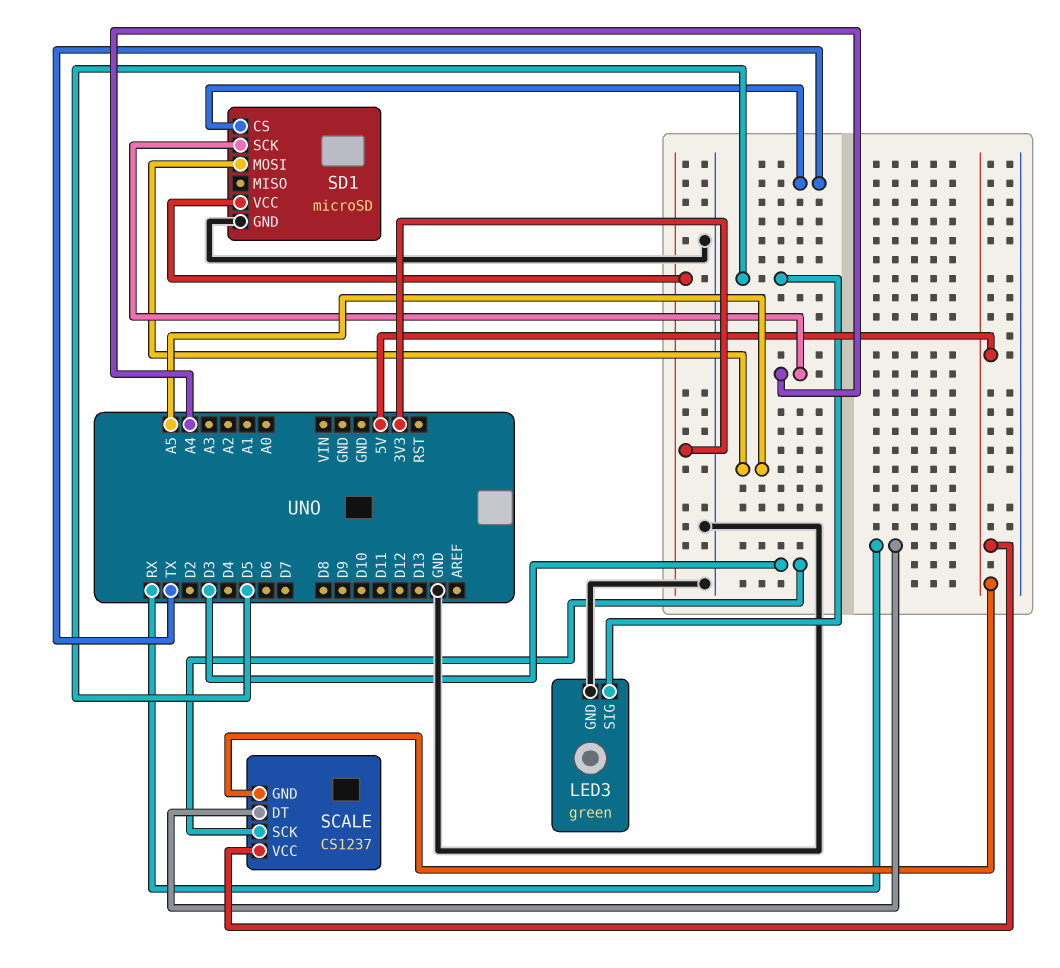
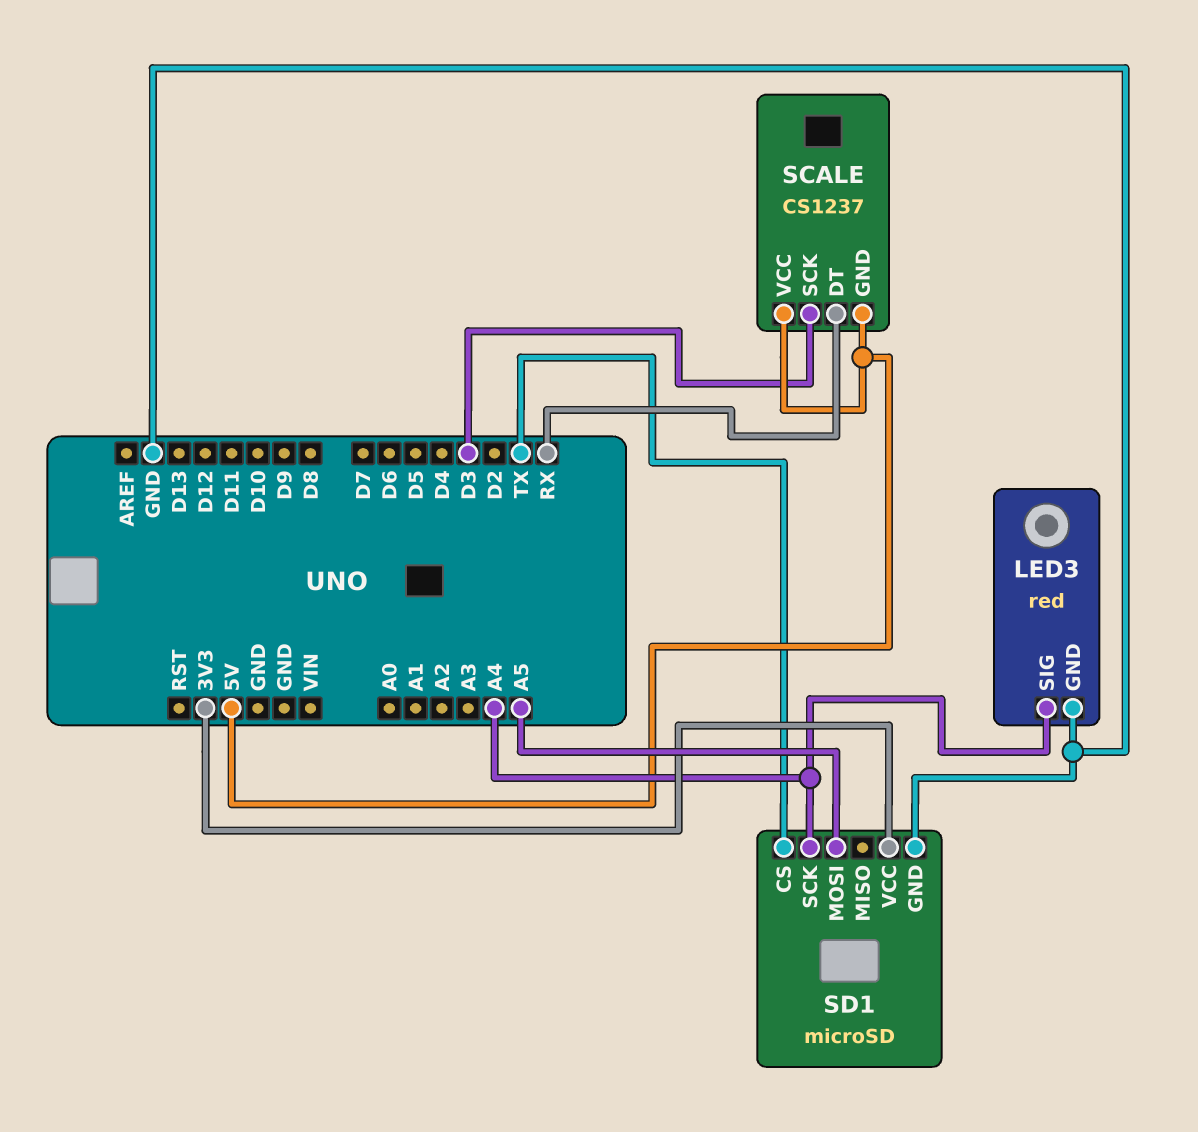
LED3: green -> red
LED3 pin SIG: D5 -> A4

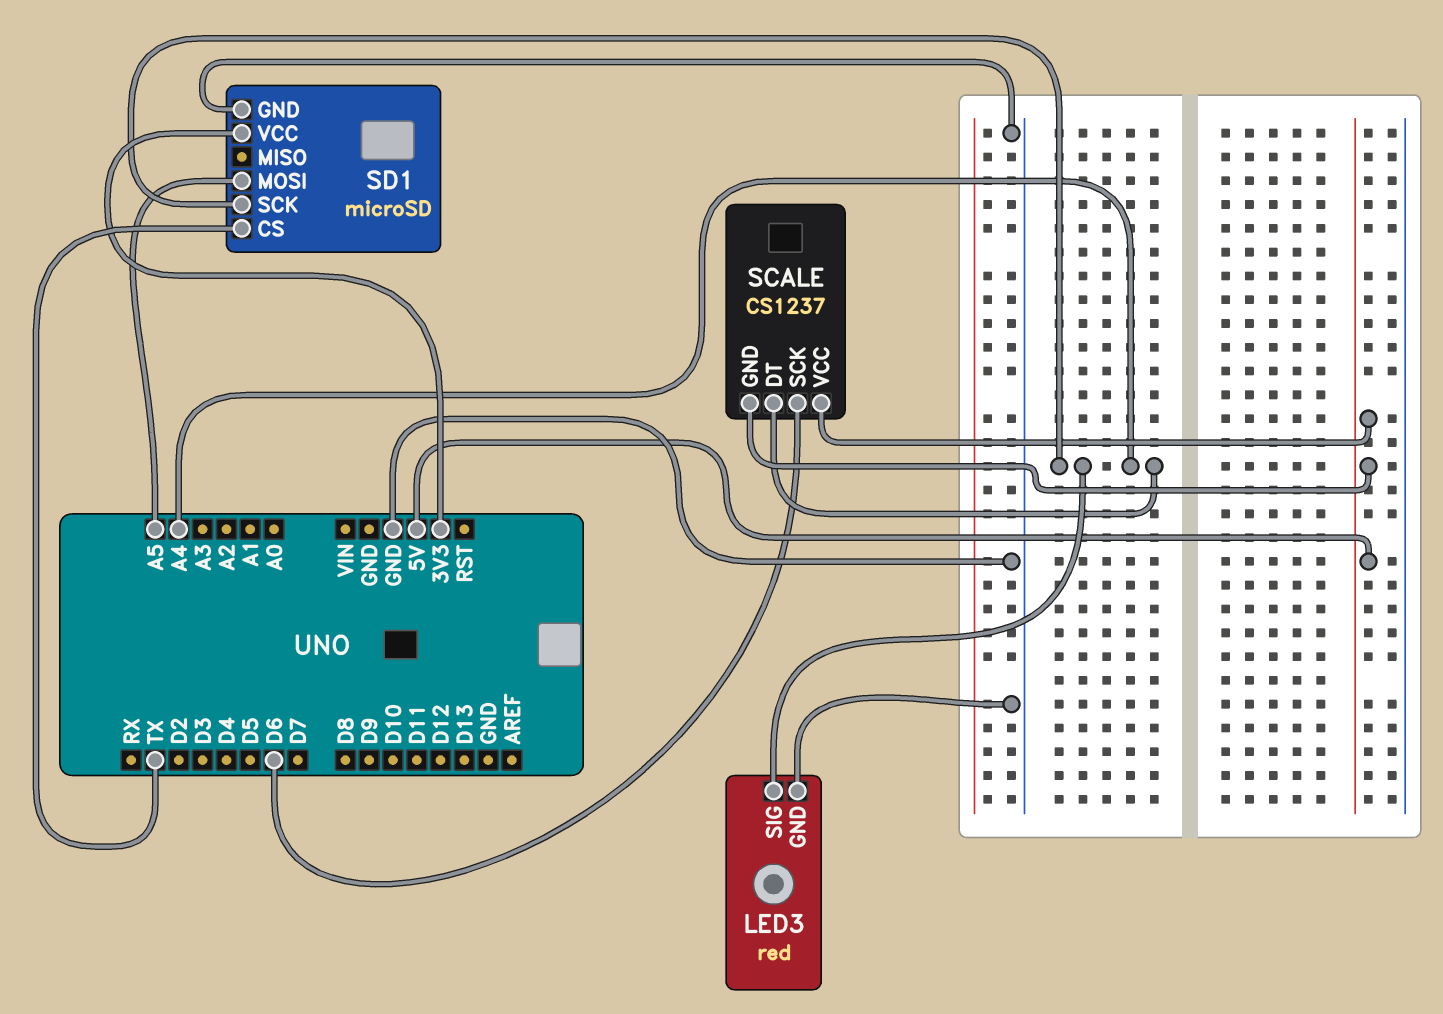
SCALE pin DT: RX -> A4
SCALE pin SCK: D3 -> D6

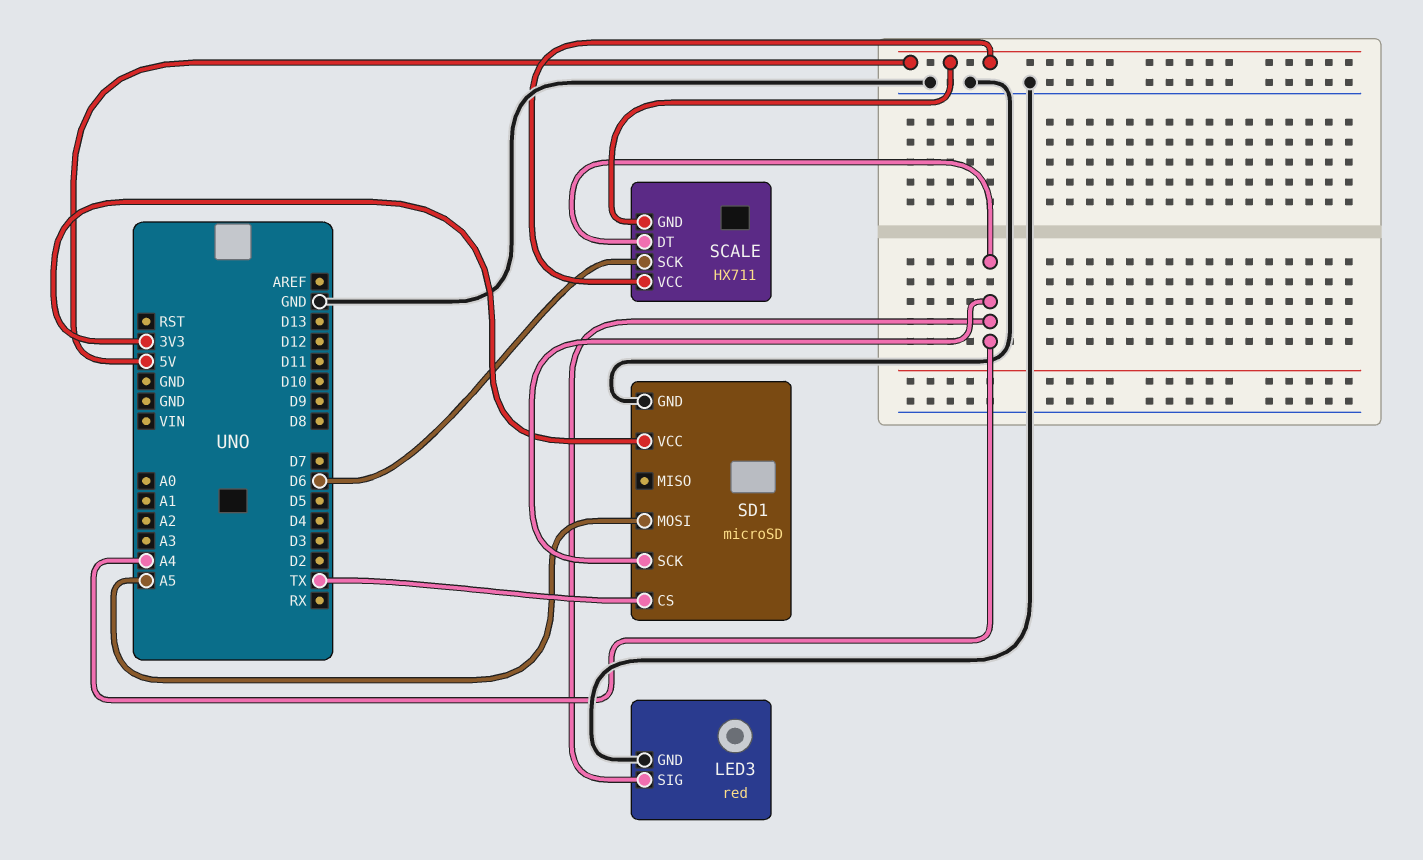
SCALE: CS1237 -> HX711

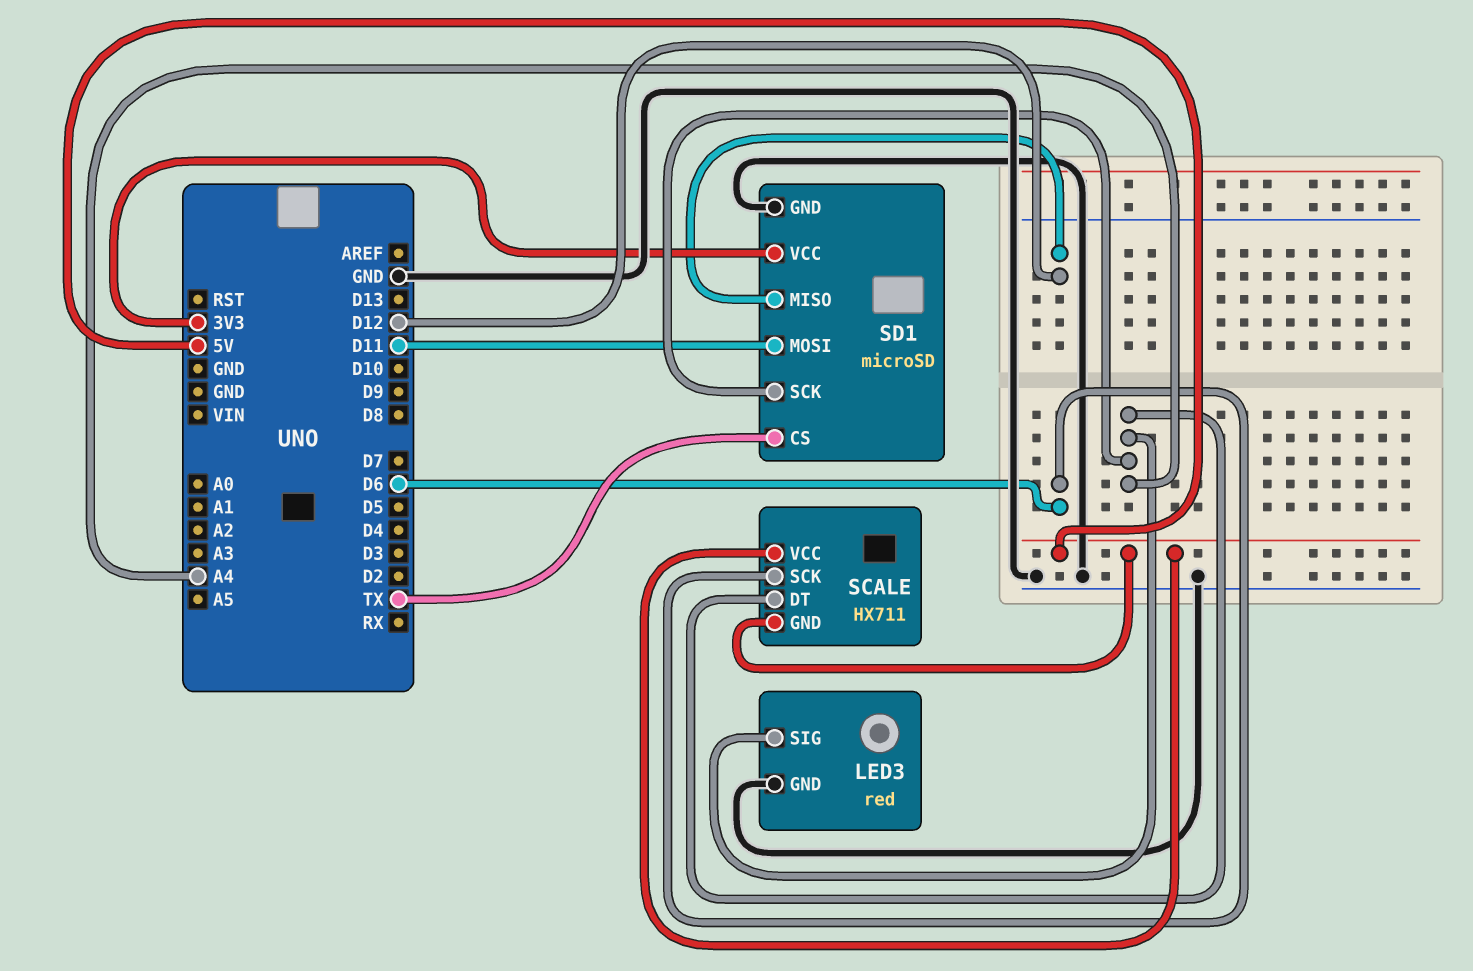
SD1 pin MISO: none -> D12
SD1 pin MOSI: A5 -> D11

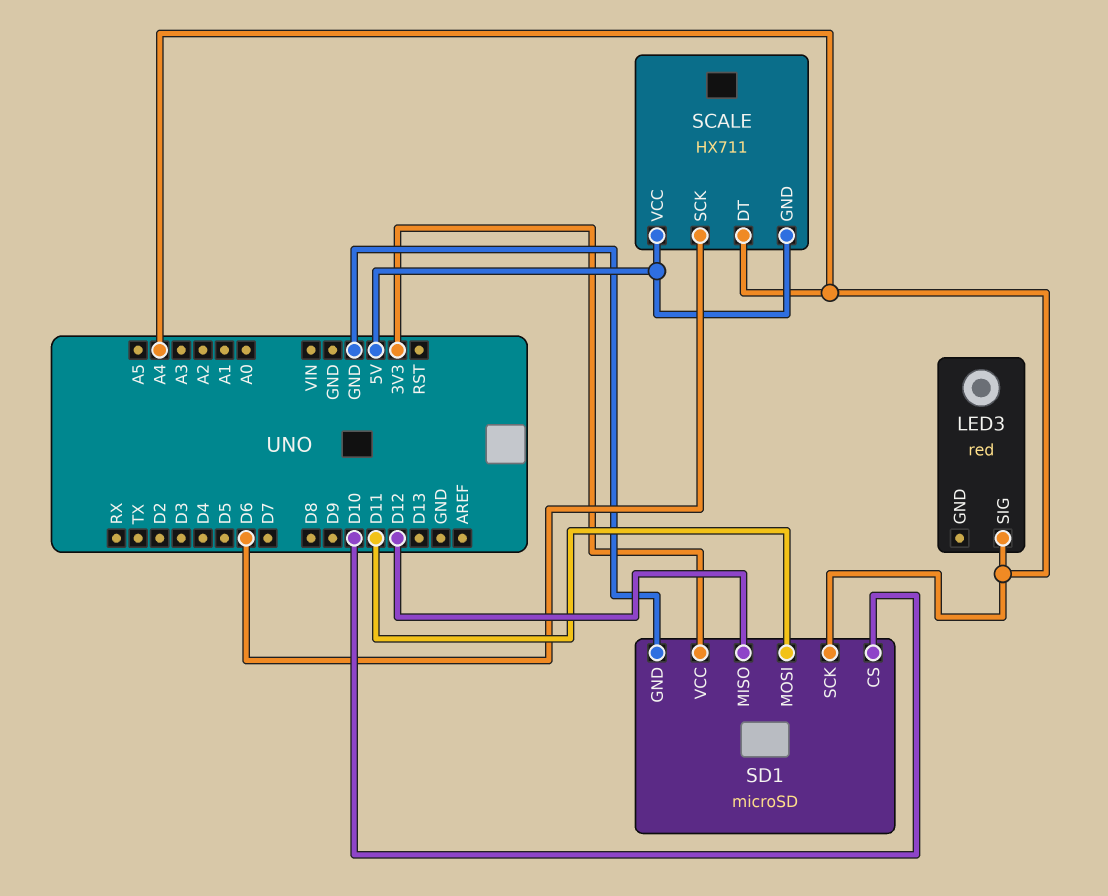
LED3 pin GND: GND -> none
SD1 pin CS: TX -> D10

